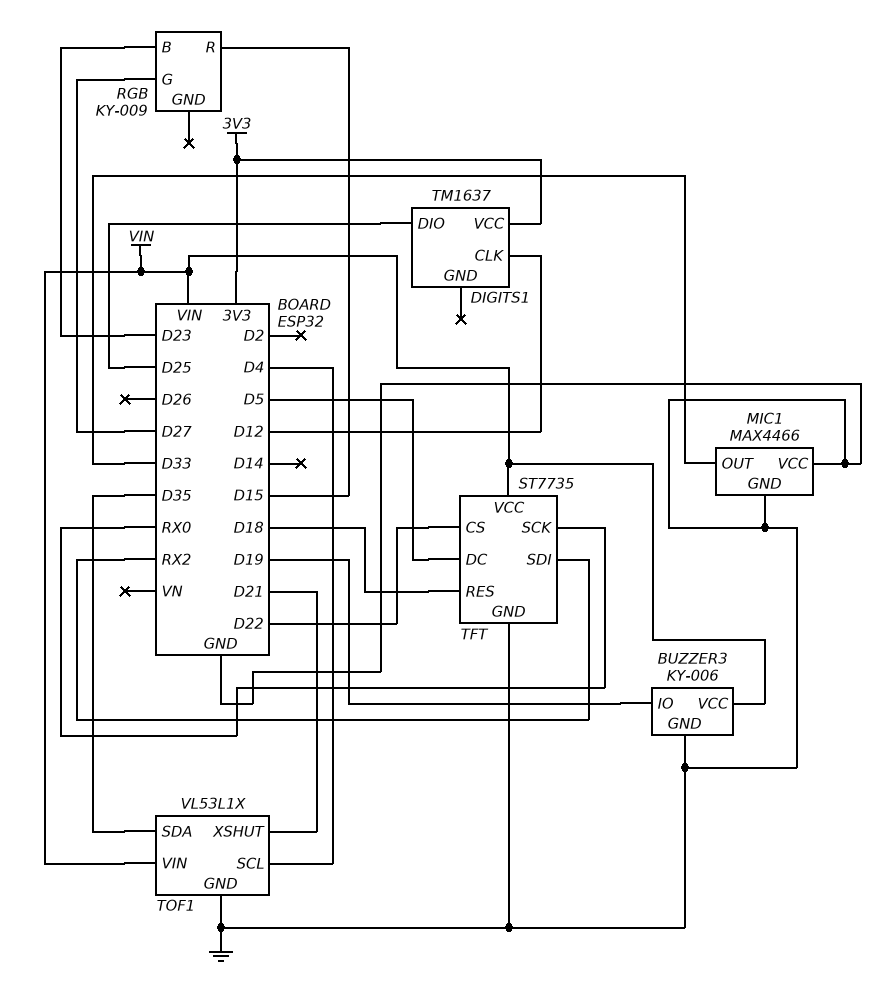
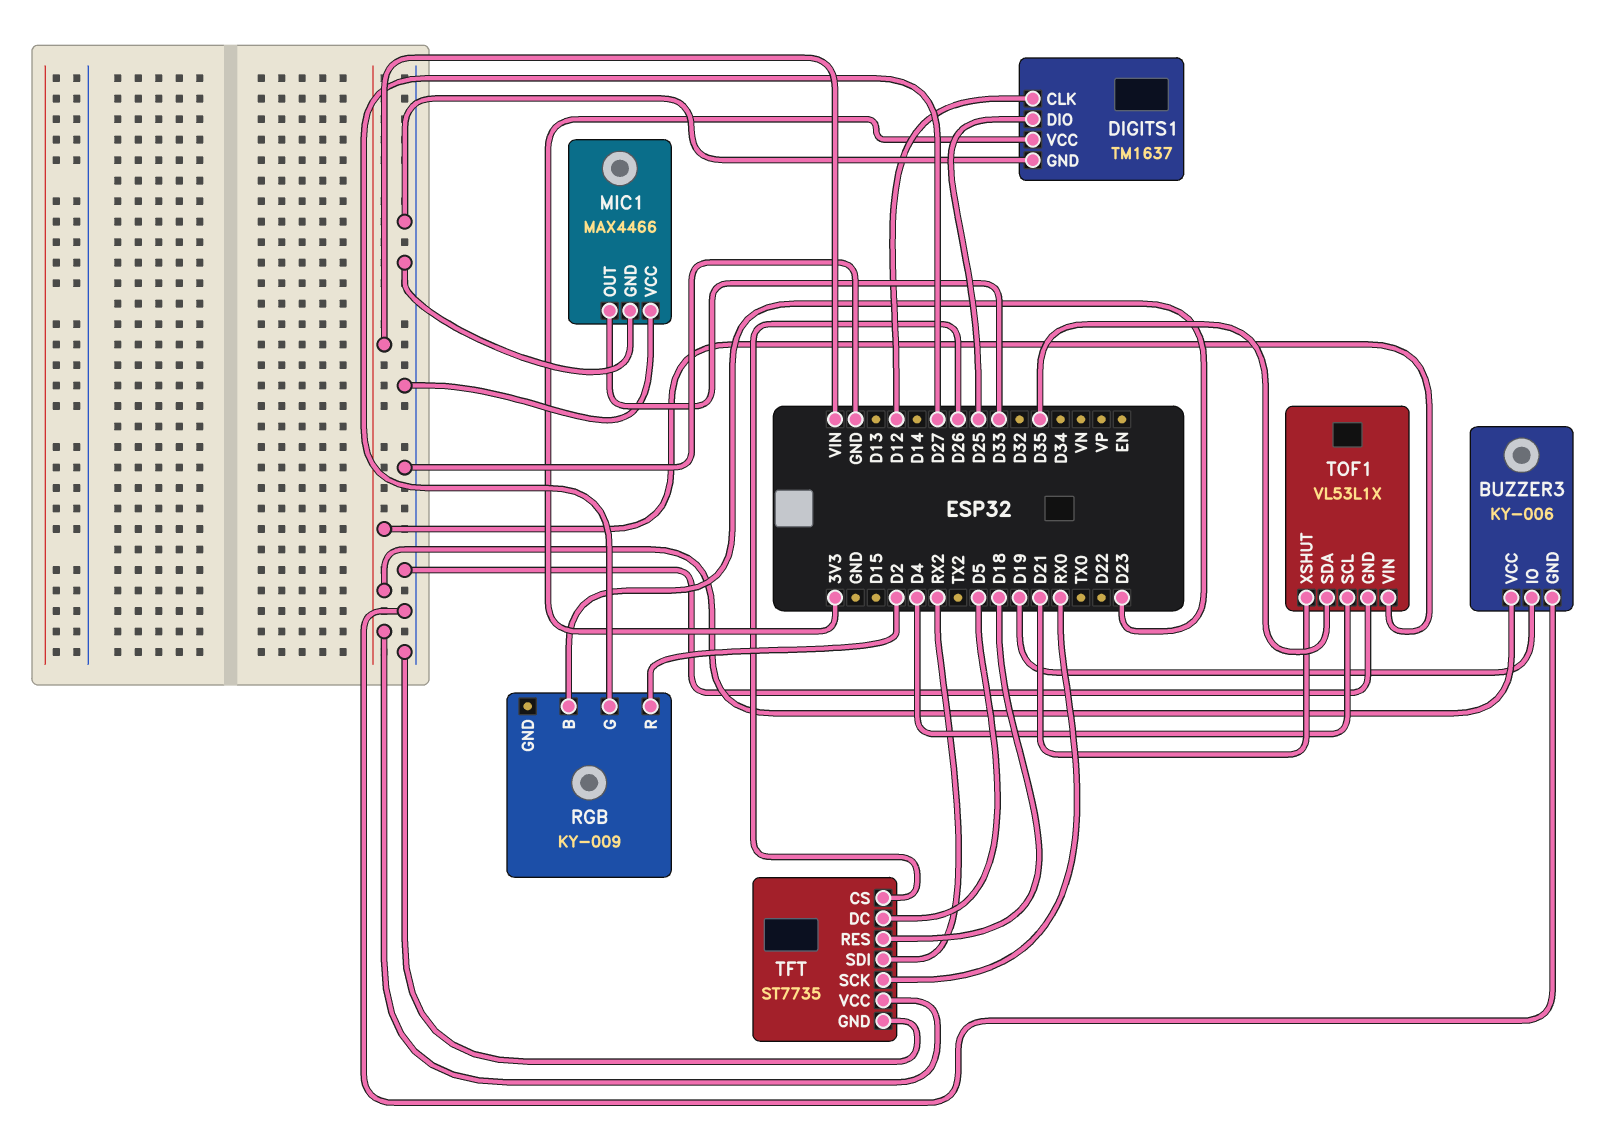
DIGITS1 pin GND: none -> GND
RGB pin R: D15 -> D2
TFT pin CS: D22 -> D26

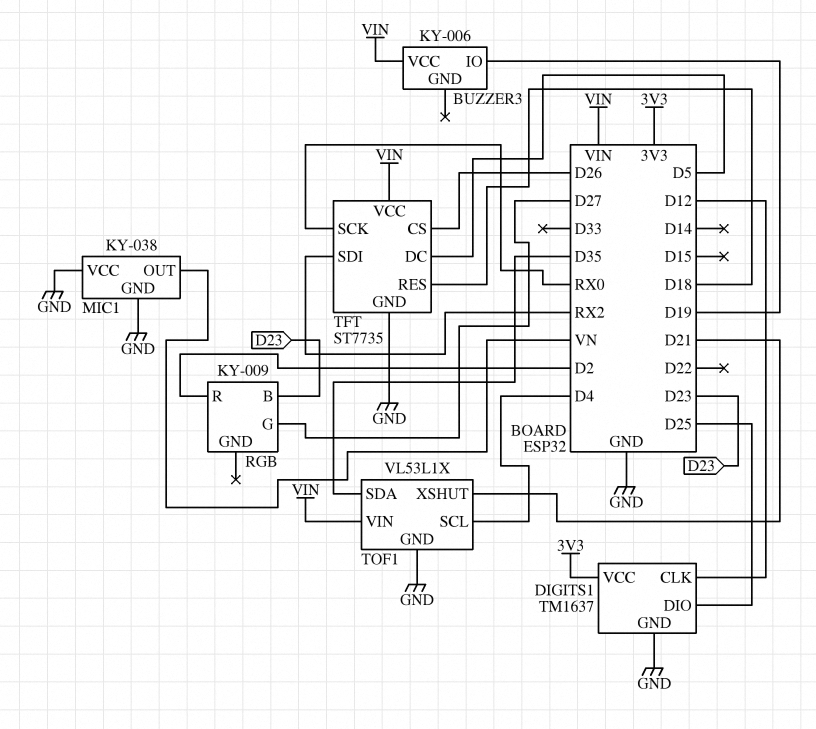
BUZZER3 pin GND: GND -> none
MIC1: MAX4466 -> KY-038
MIC1 pin OUT: D33 -> VN

